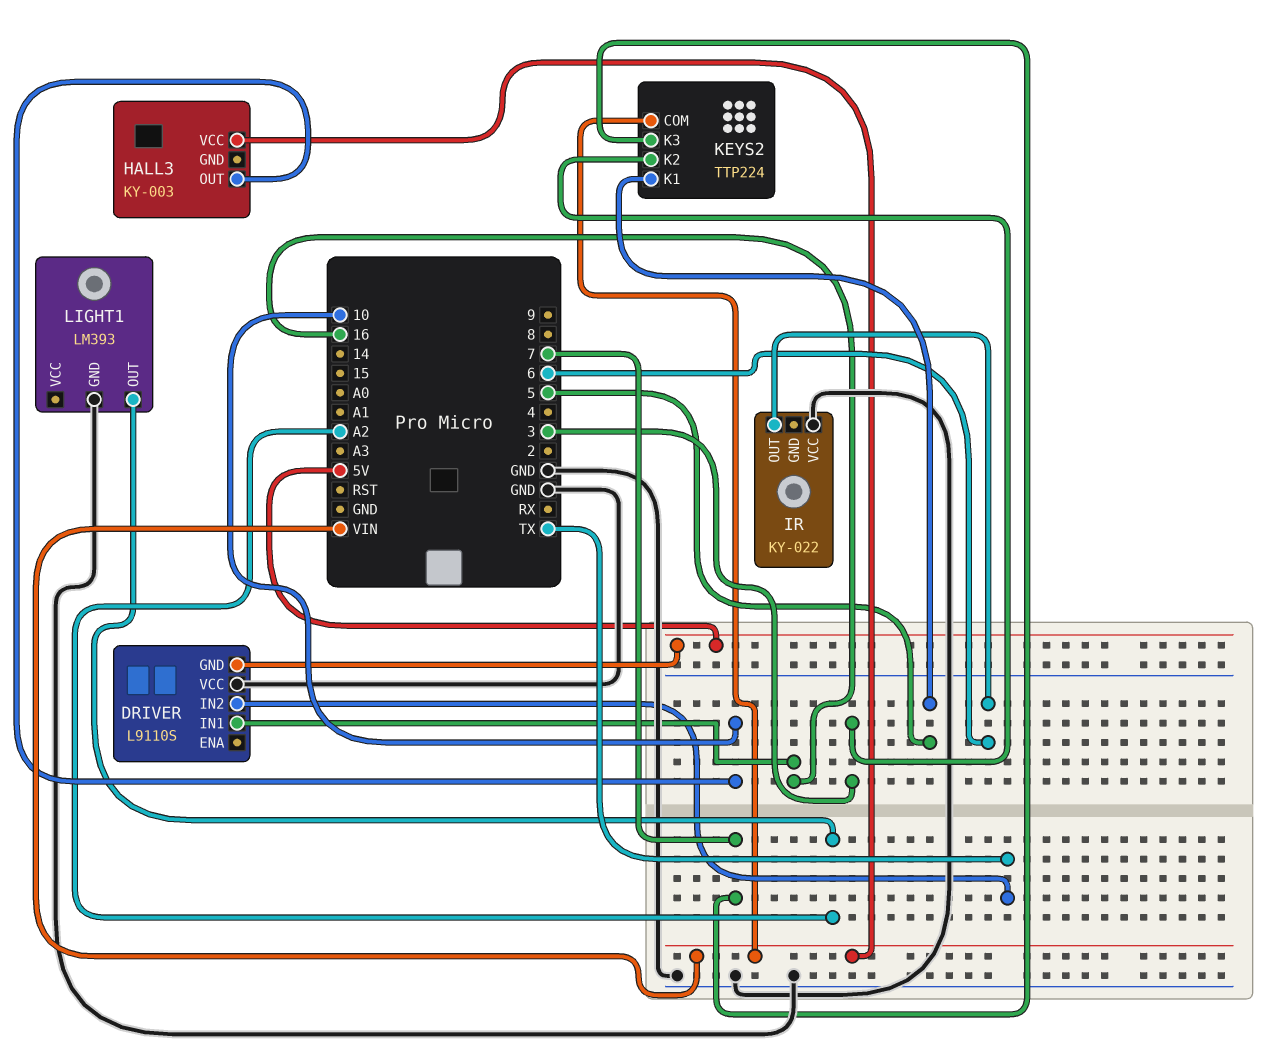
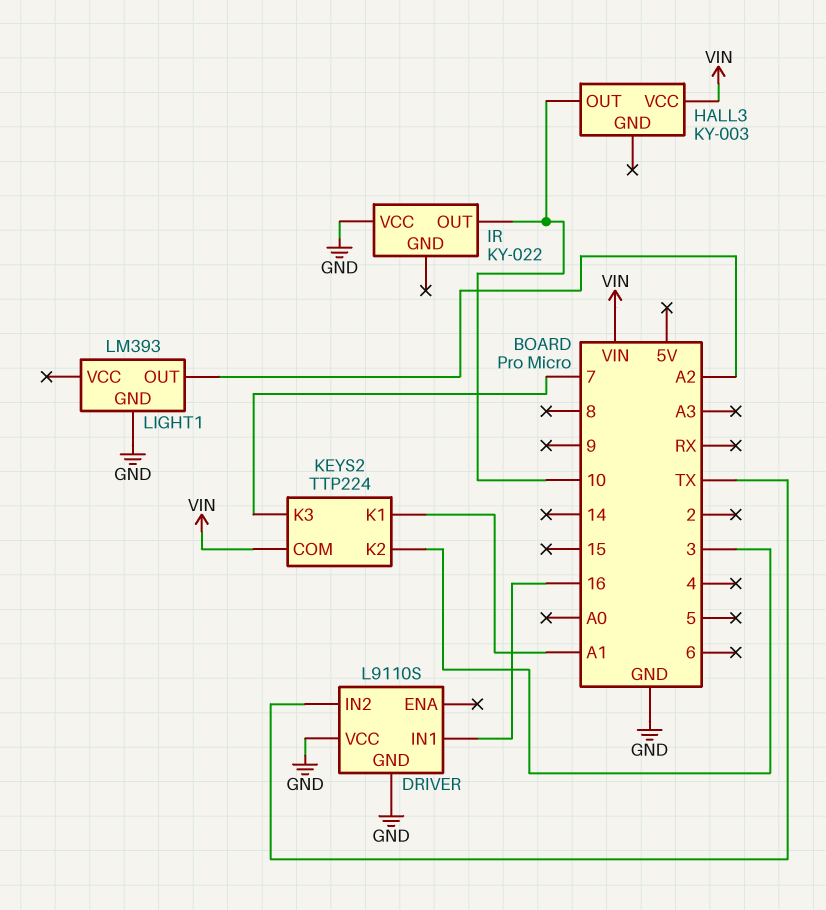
DRIVER pin GND: 5V -> GND
IR pin OUT: 6 -> 10
KEYS2 pin K1: 5 -> A1

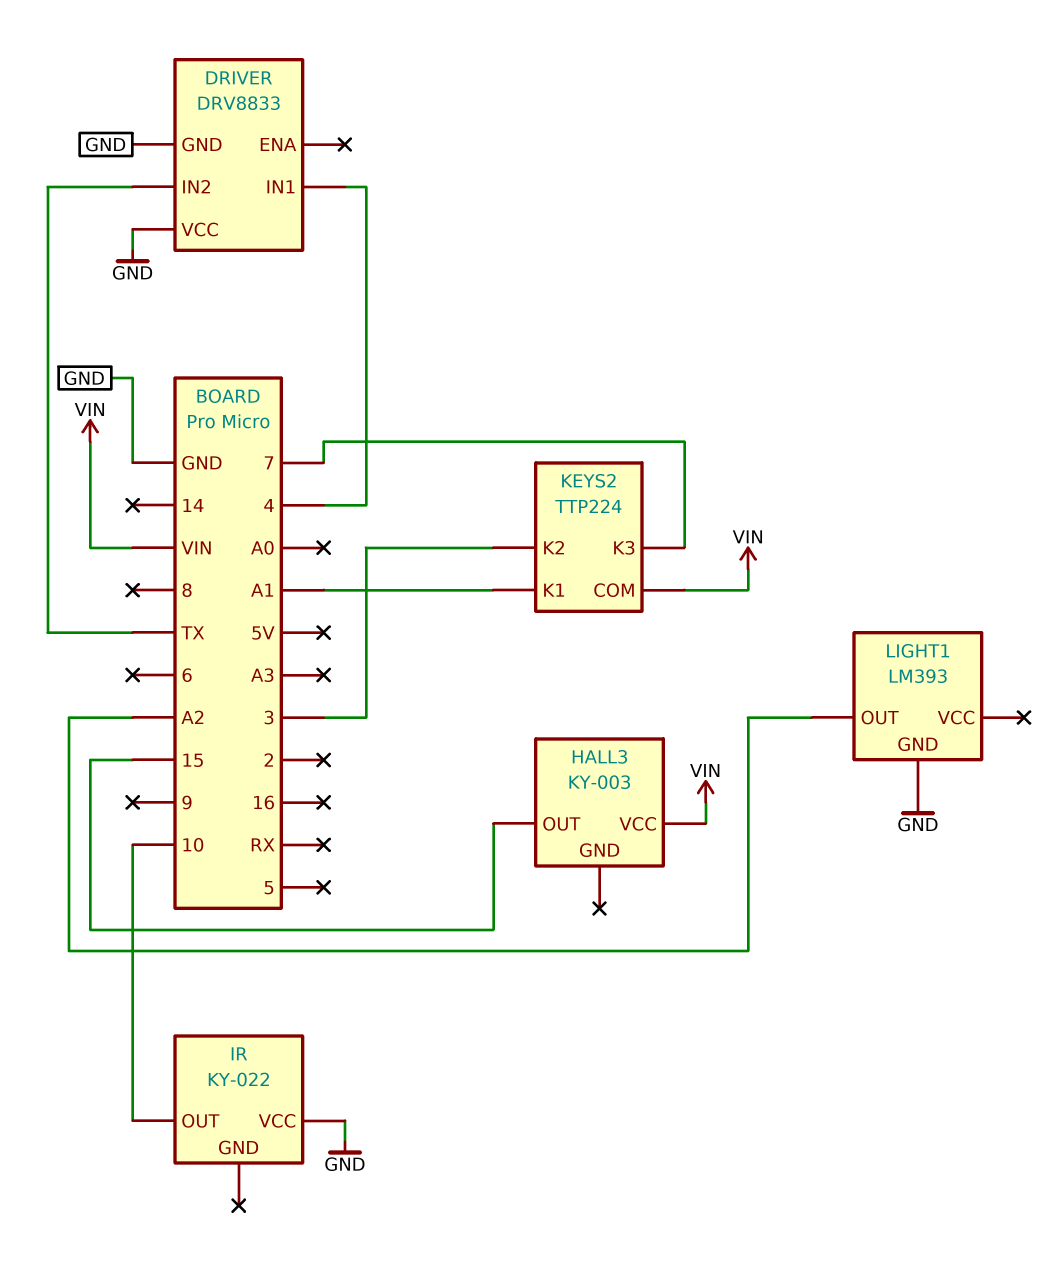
DRIVER: L9110S -> DRV8833
DRIVER pin IN1: 16 -> 4
HALL3 pin OUT: 10 -> 15

